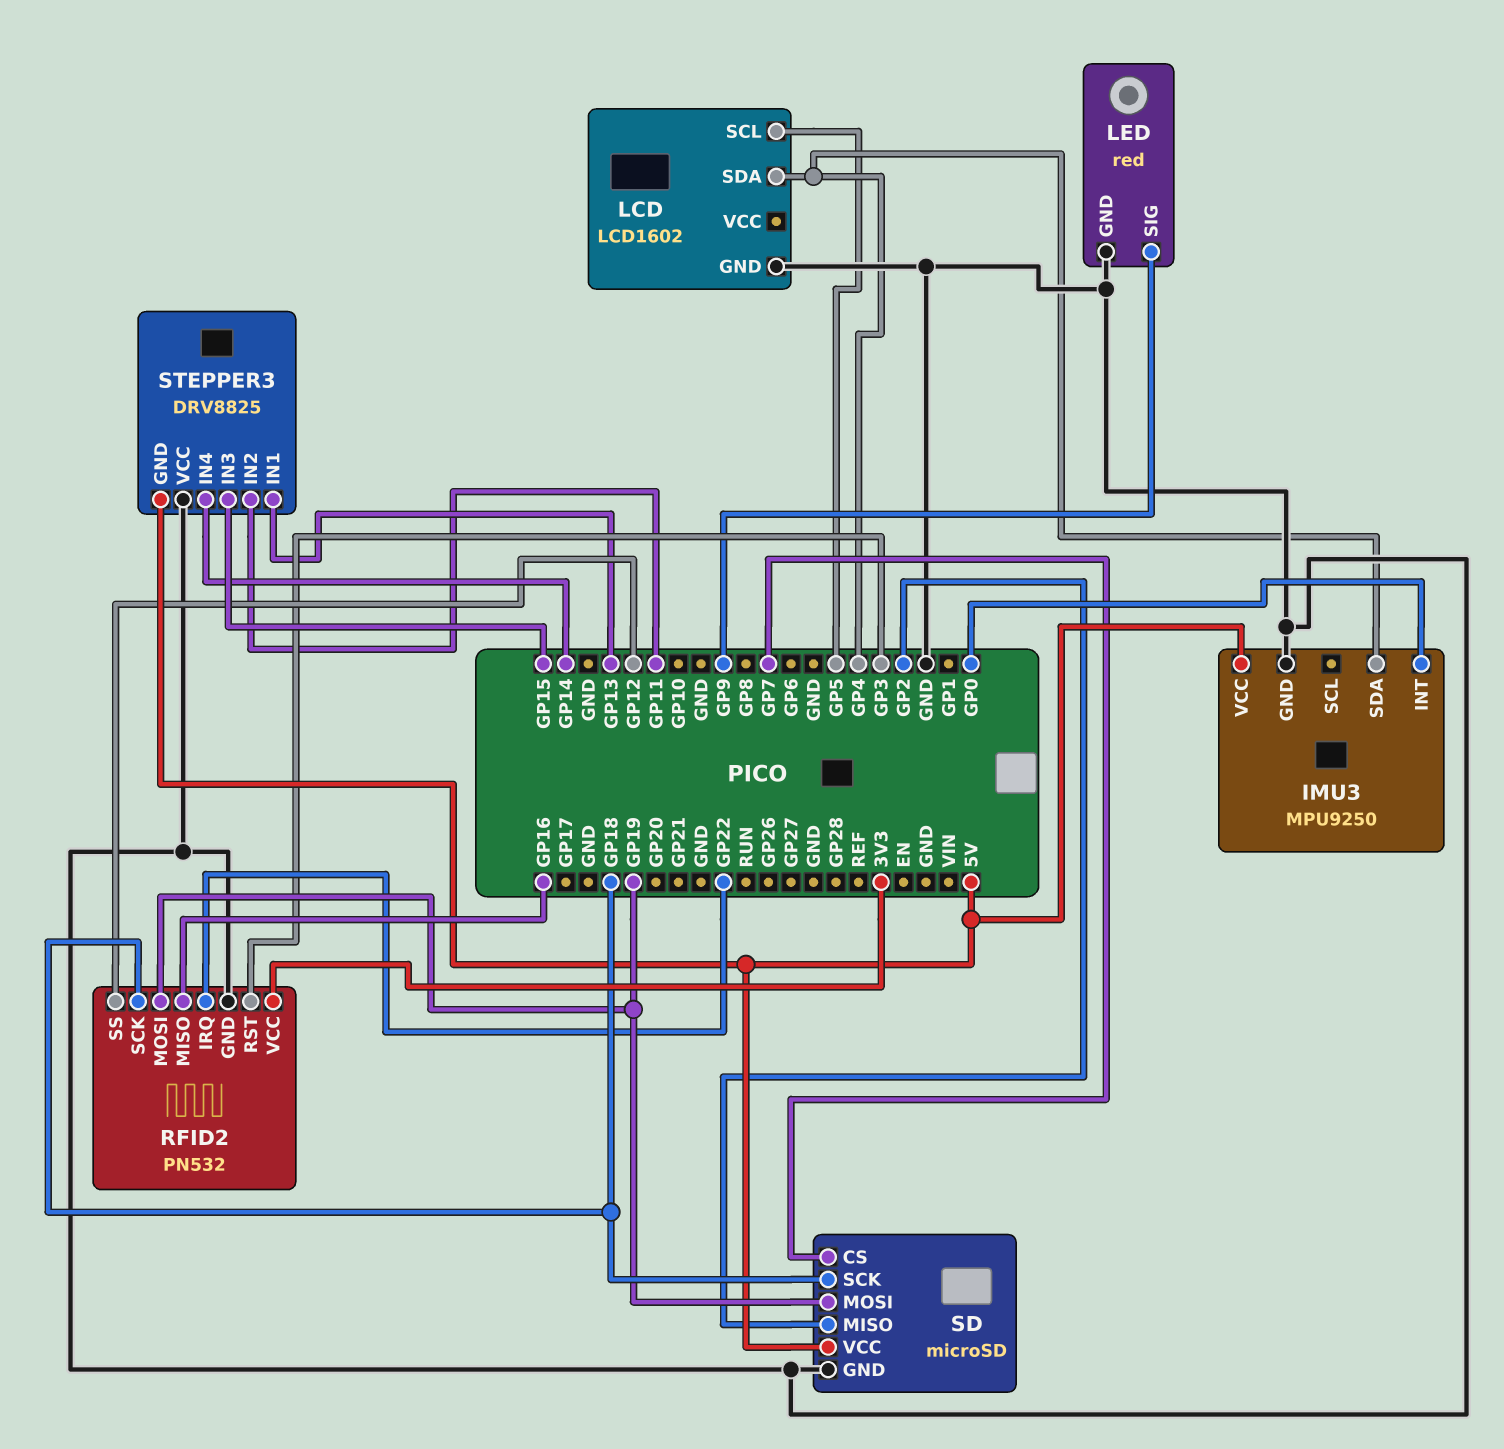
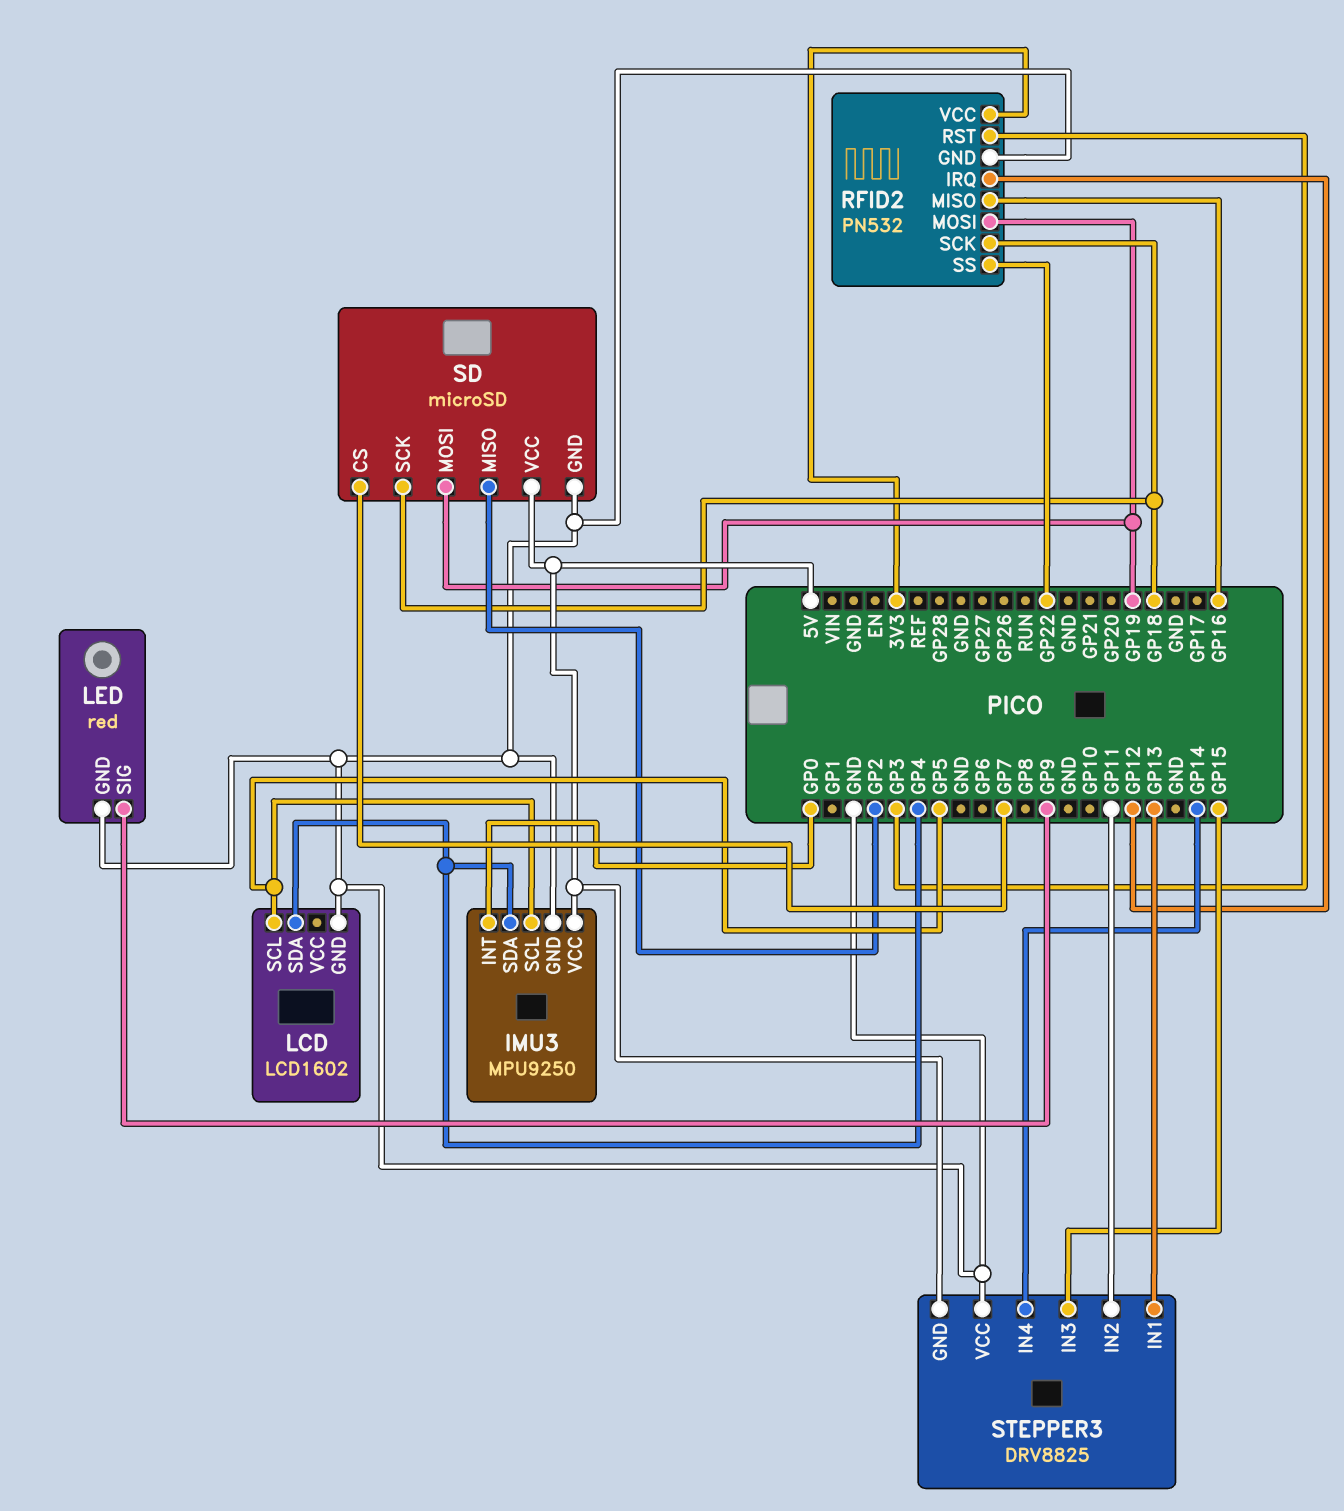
IMU3 pin SCL: none -> GP5
RFID2 pin IRQ: GP22 -> GP12
RFID2 pin SS: GP12 -> GP22

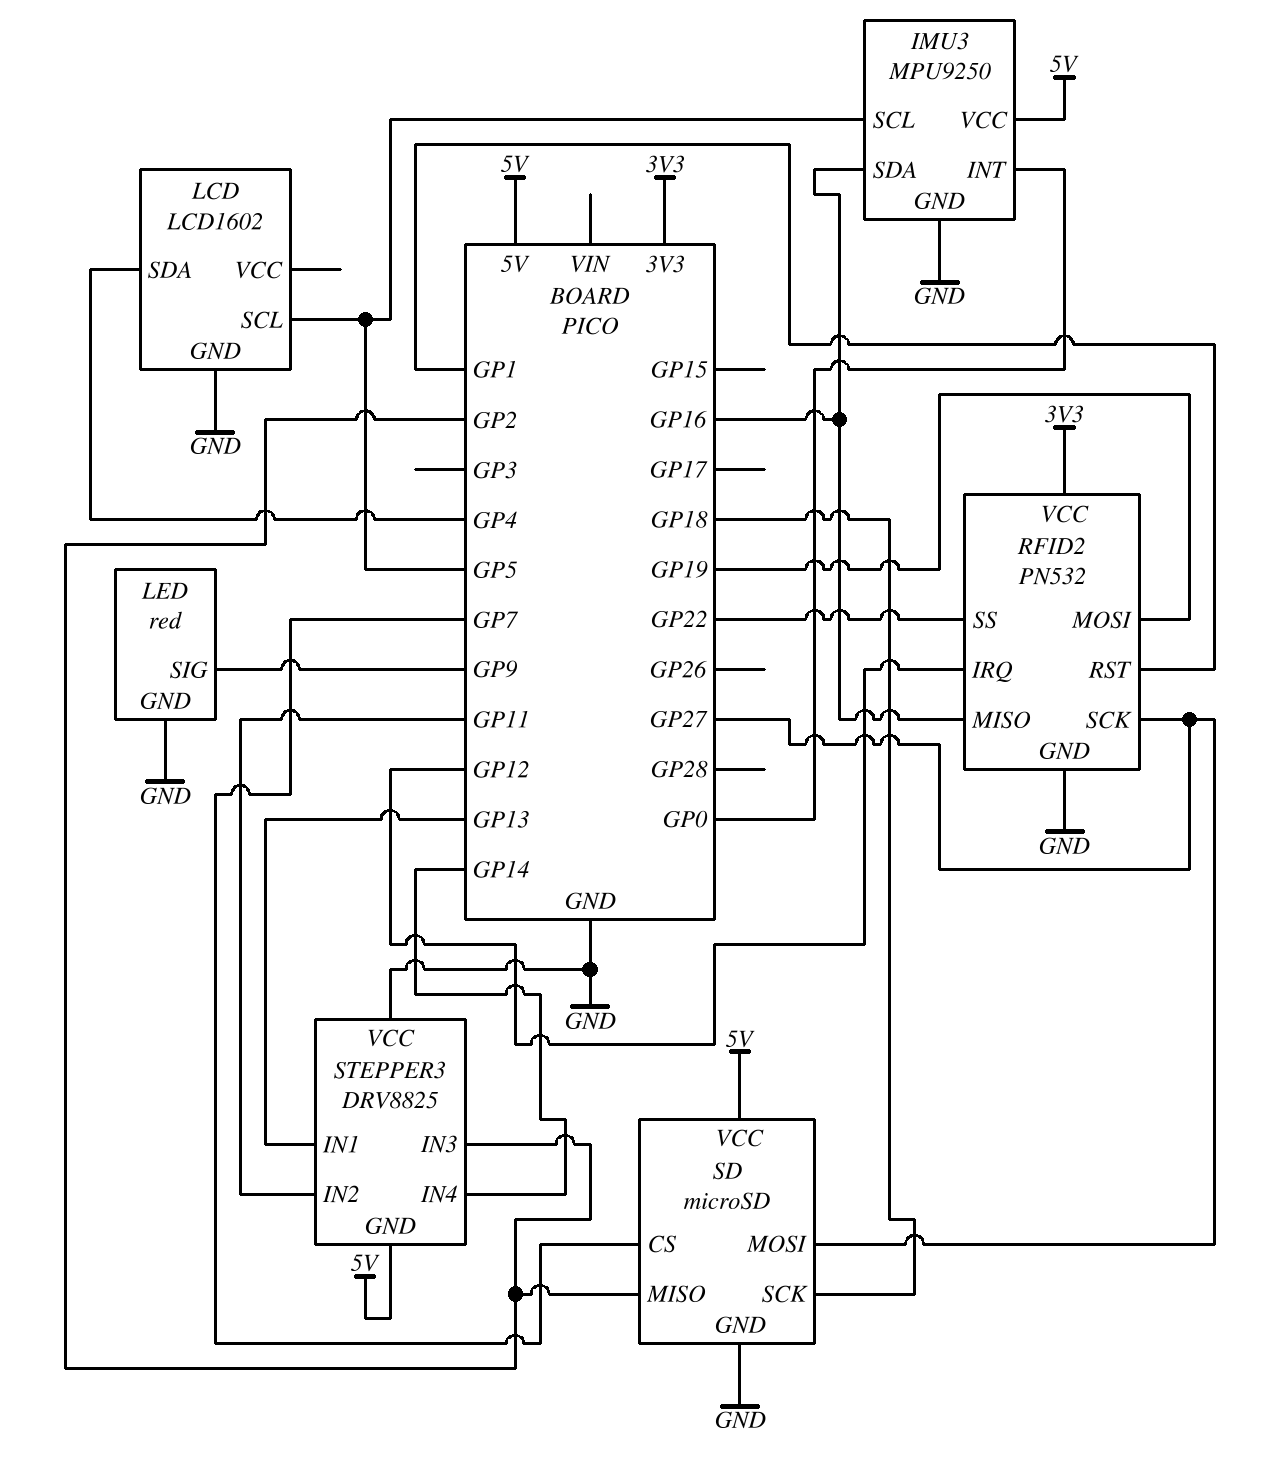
IMU3 pin SDA: GP4 -> GP16
RFID2 pin RST: GP3 -> GP1
RFID2 pin SCK: GP18 -> GP27
SD pin MOSI: GP19 -> GP27
STEPPER3 pin IN3: GP15 -> GP2

